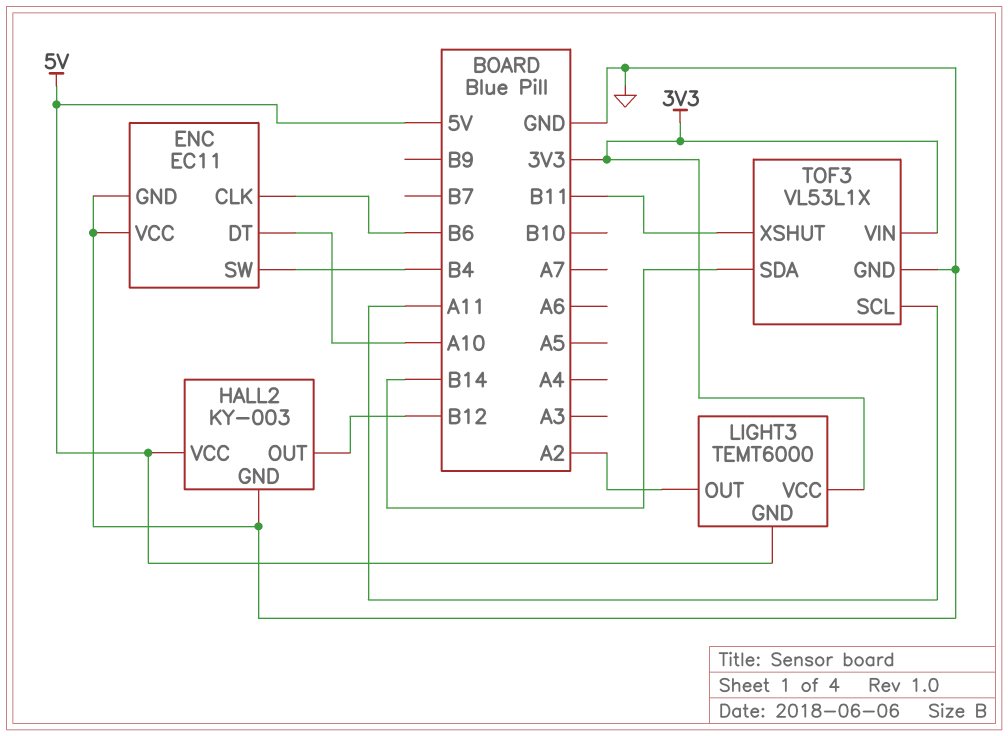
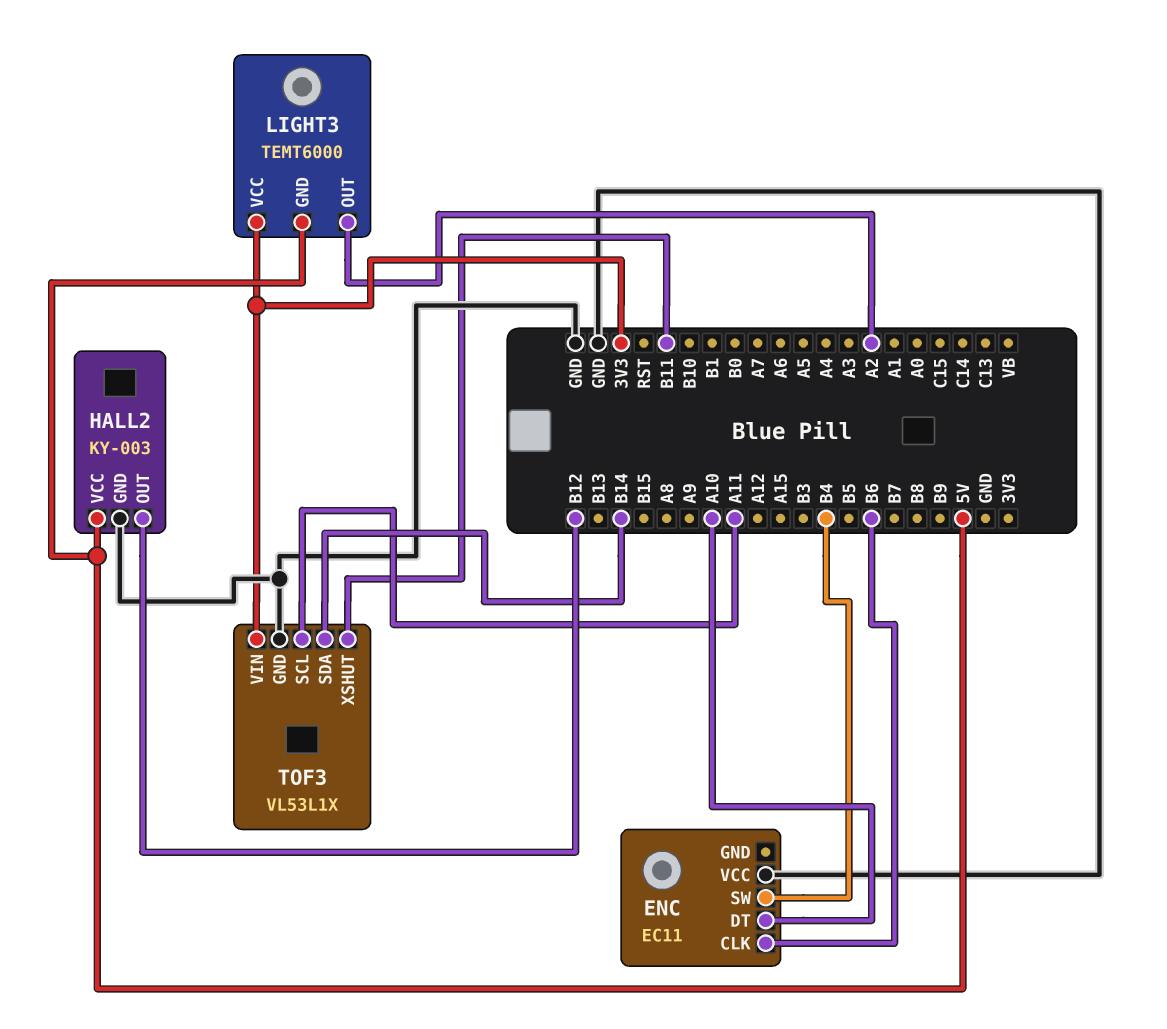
ENC pin GND: GND -> none

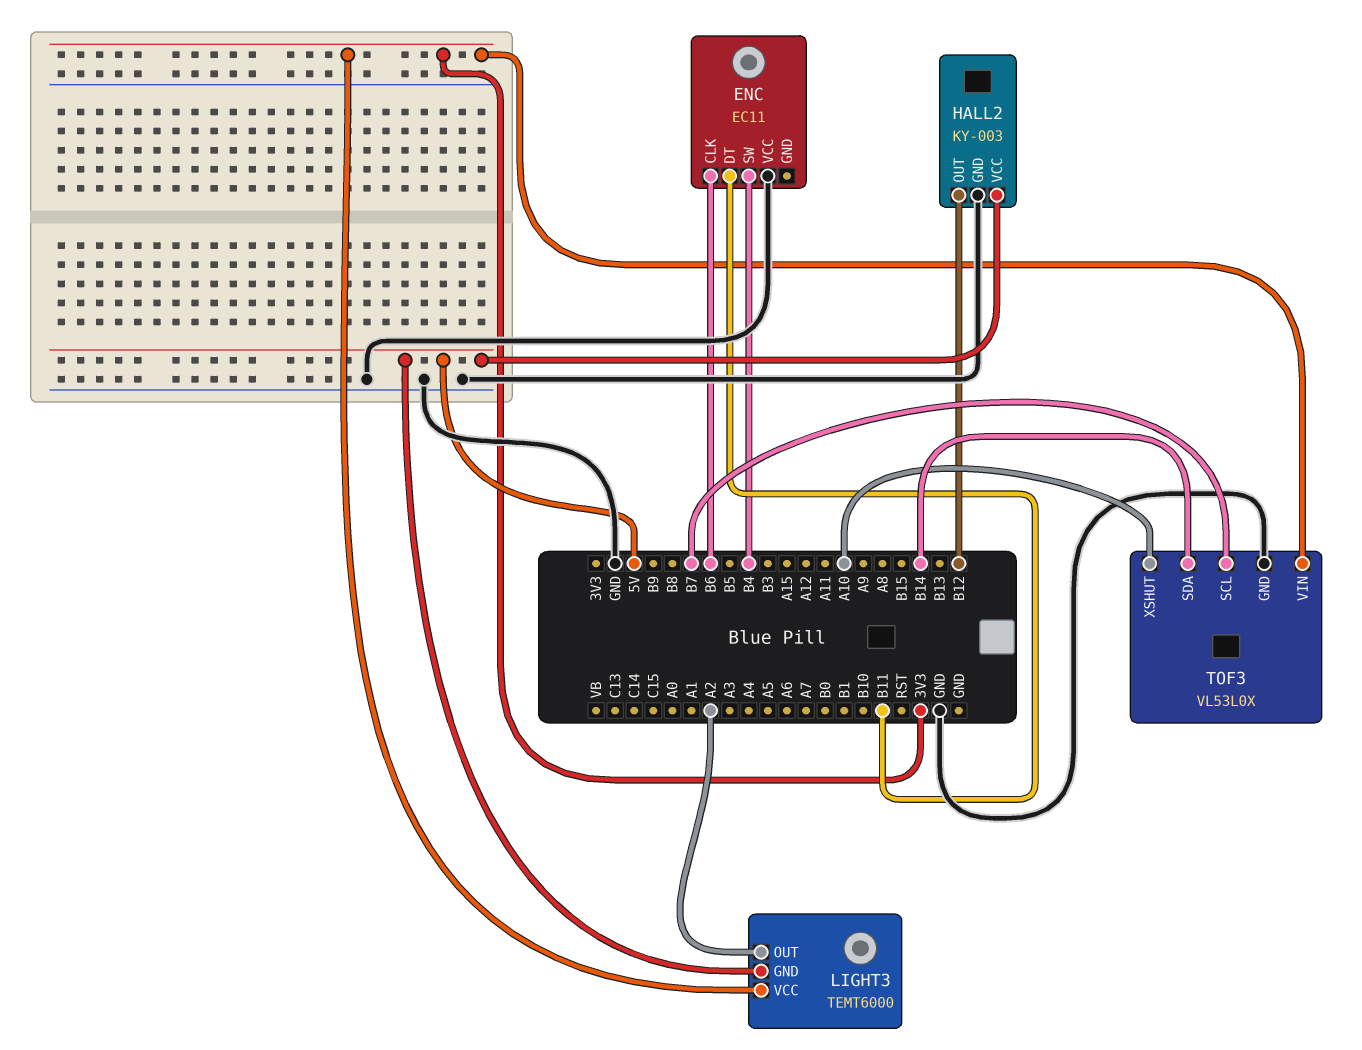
ENC pin DT: A10 -> B11
TOF3: VL53L1X -> VL53L0X
TOF3 pin SCL: A11 -> B7
TOF3 pin XSHUT: B11 -> A10

